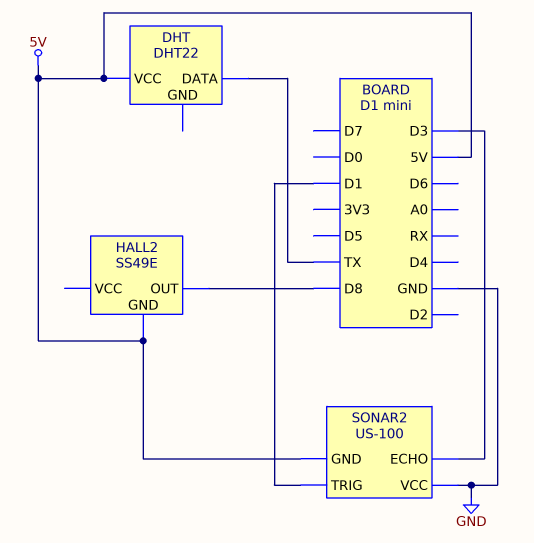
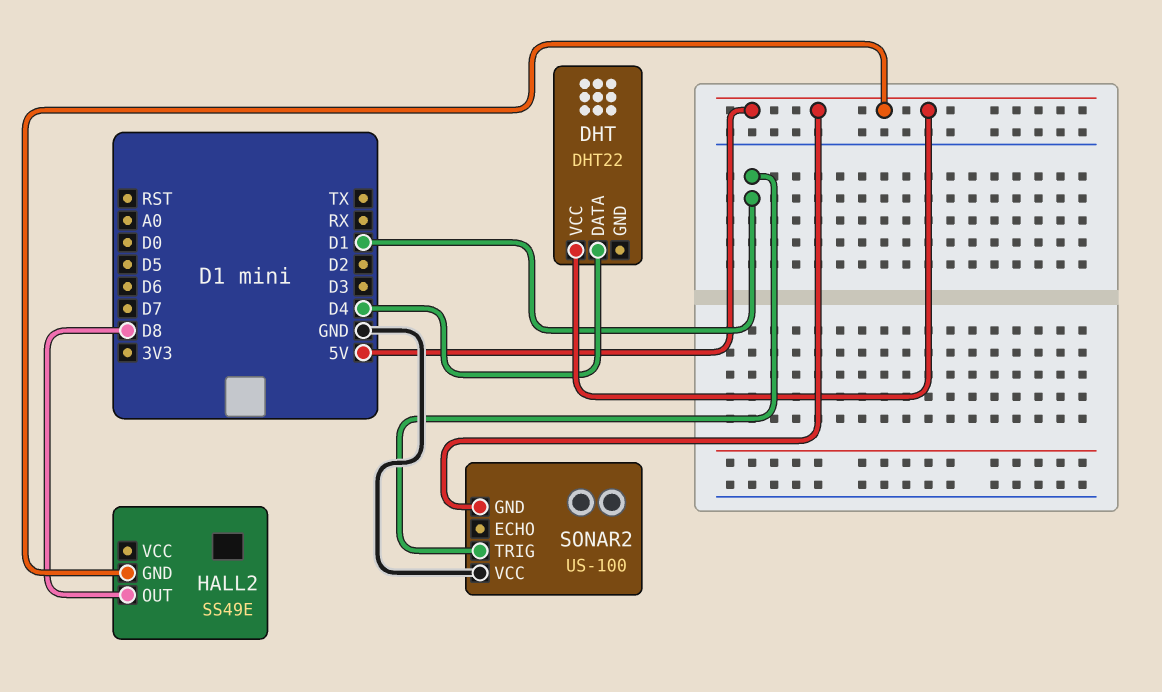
DHT pin DATA: TX -> D4
SONAR2 pin ECHO: D3 -> none

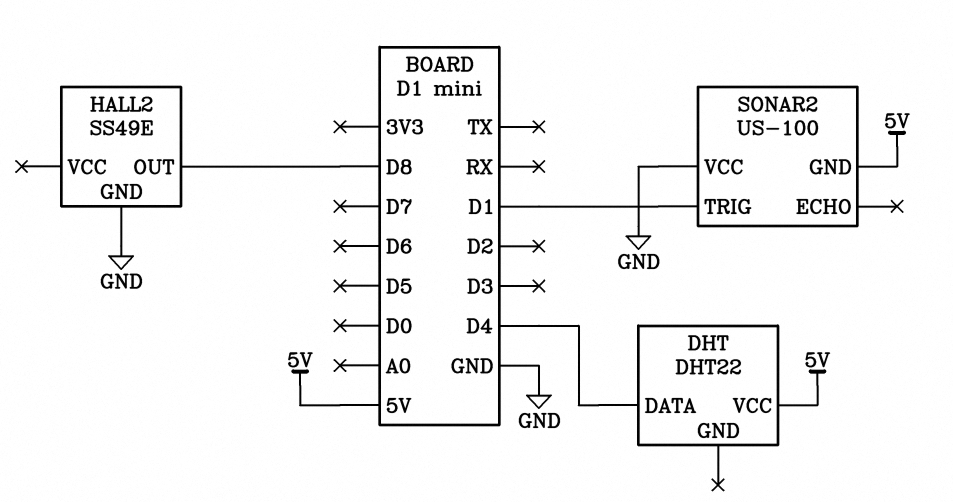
HALL2 pin GND: 5V -> GND

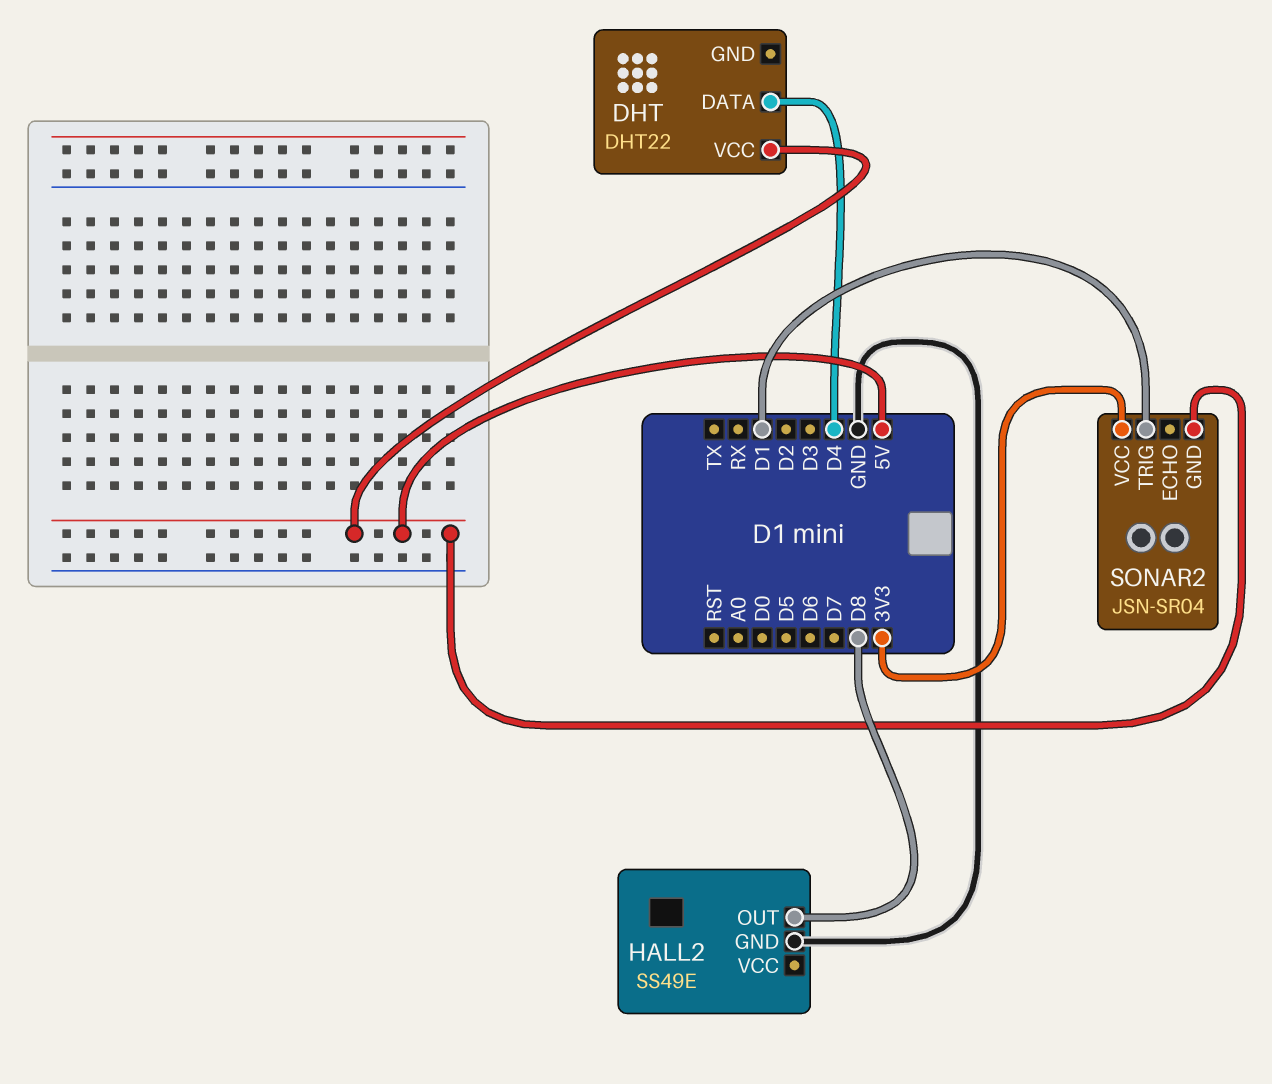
SONAR2: US-100 -> JSN-SR04
SONAR2 pin VCC: GND -> 3V3

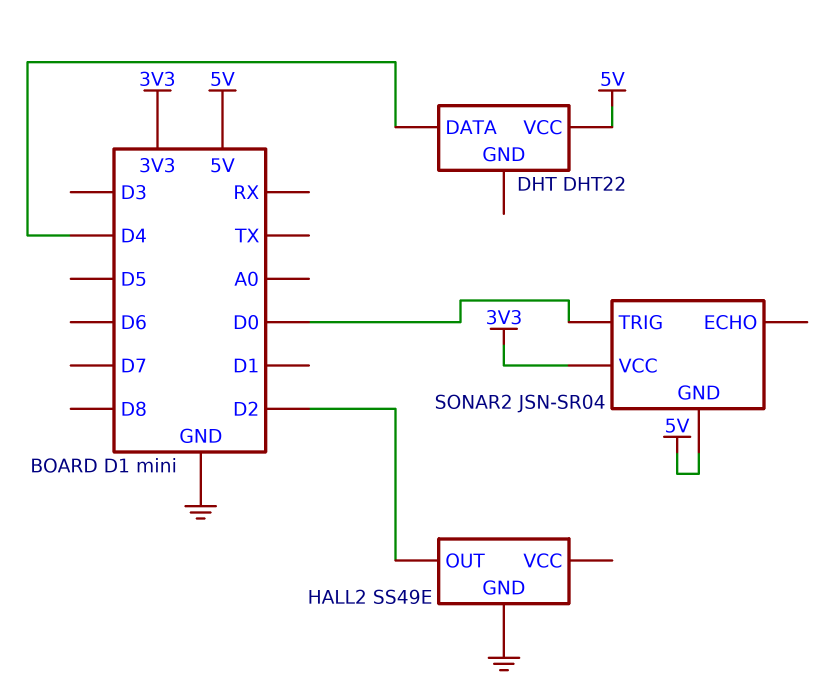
HALL2 pin OUT: D8 -> D2
SONAR2 pin TRIG: D1 -> D0

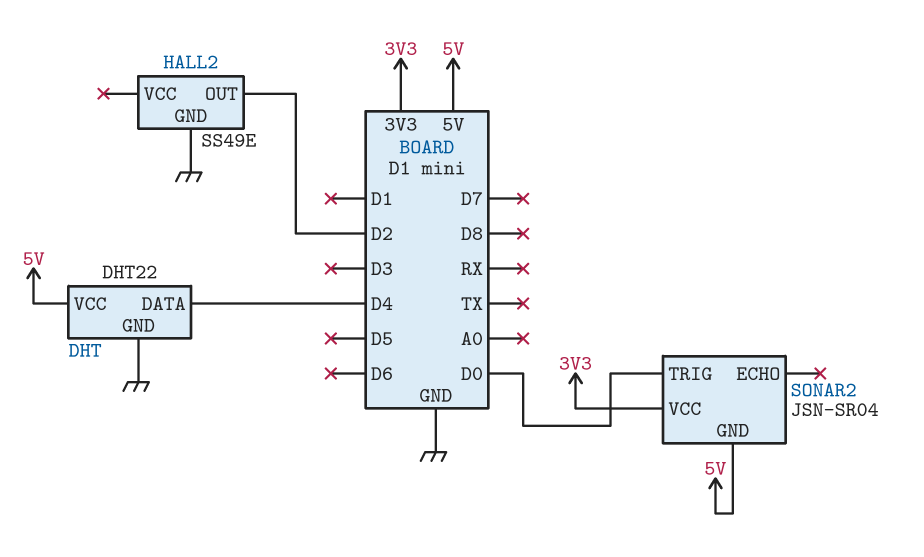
DHT pin GND: none -> GND

